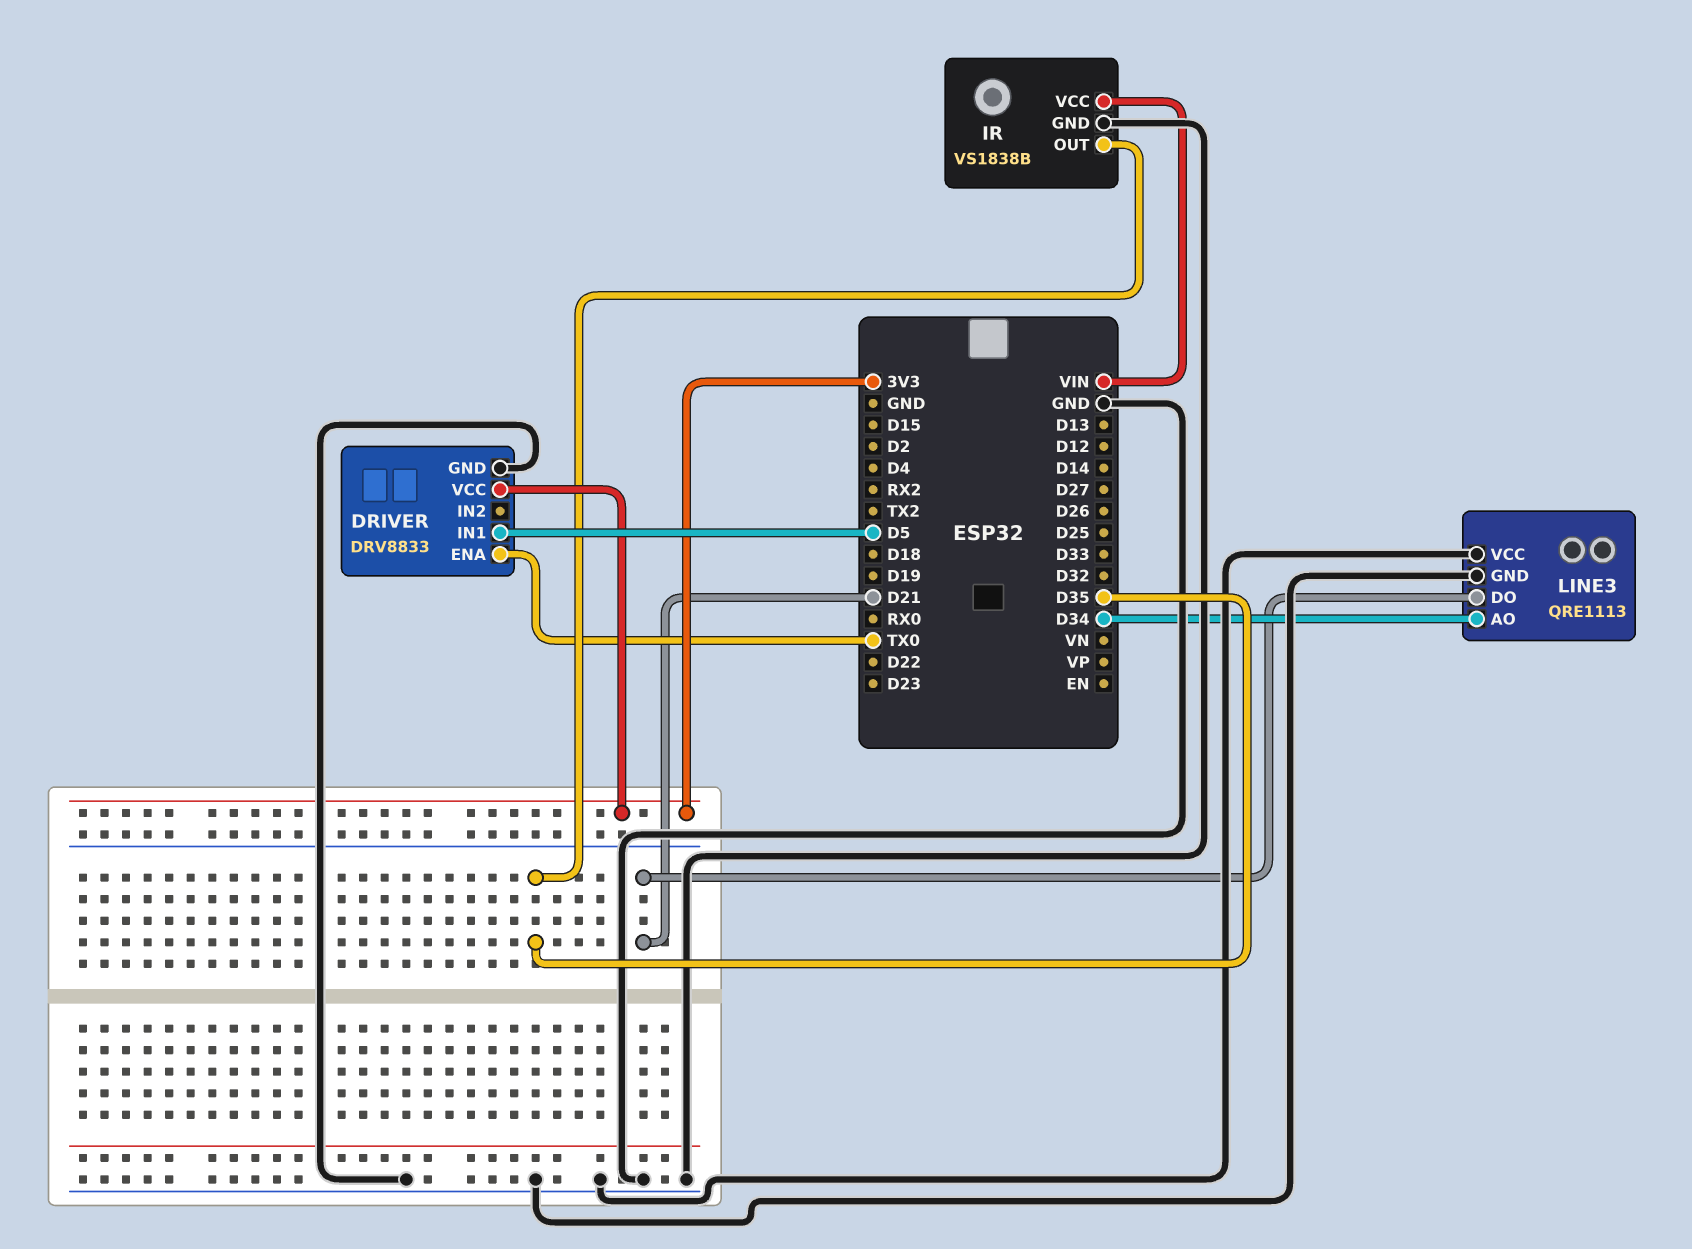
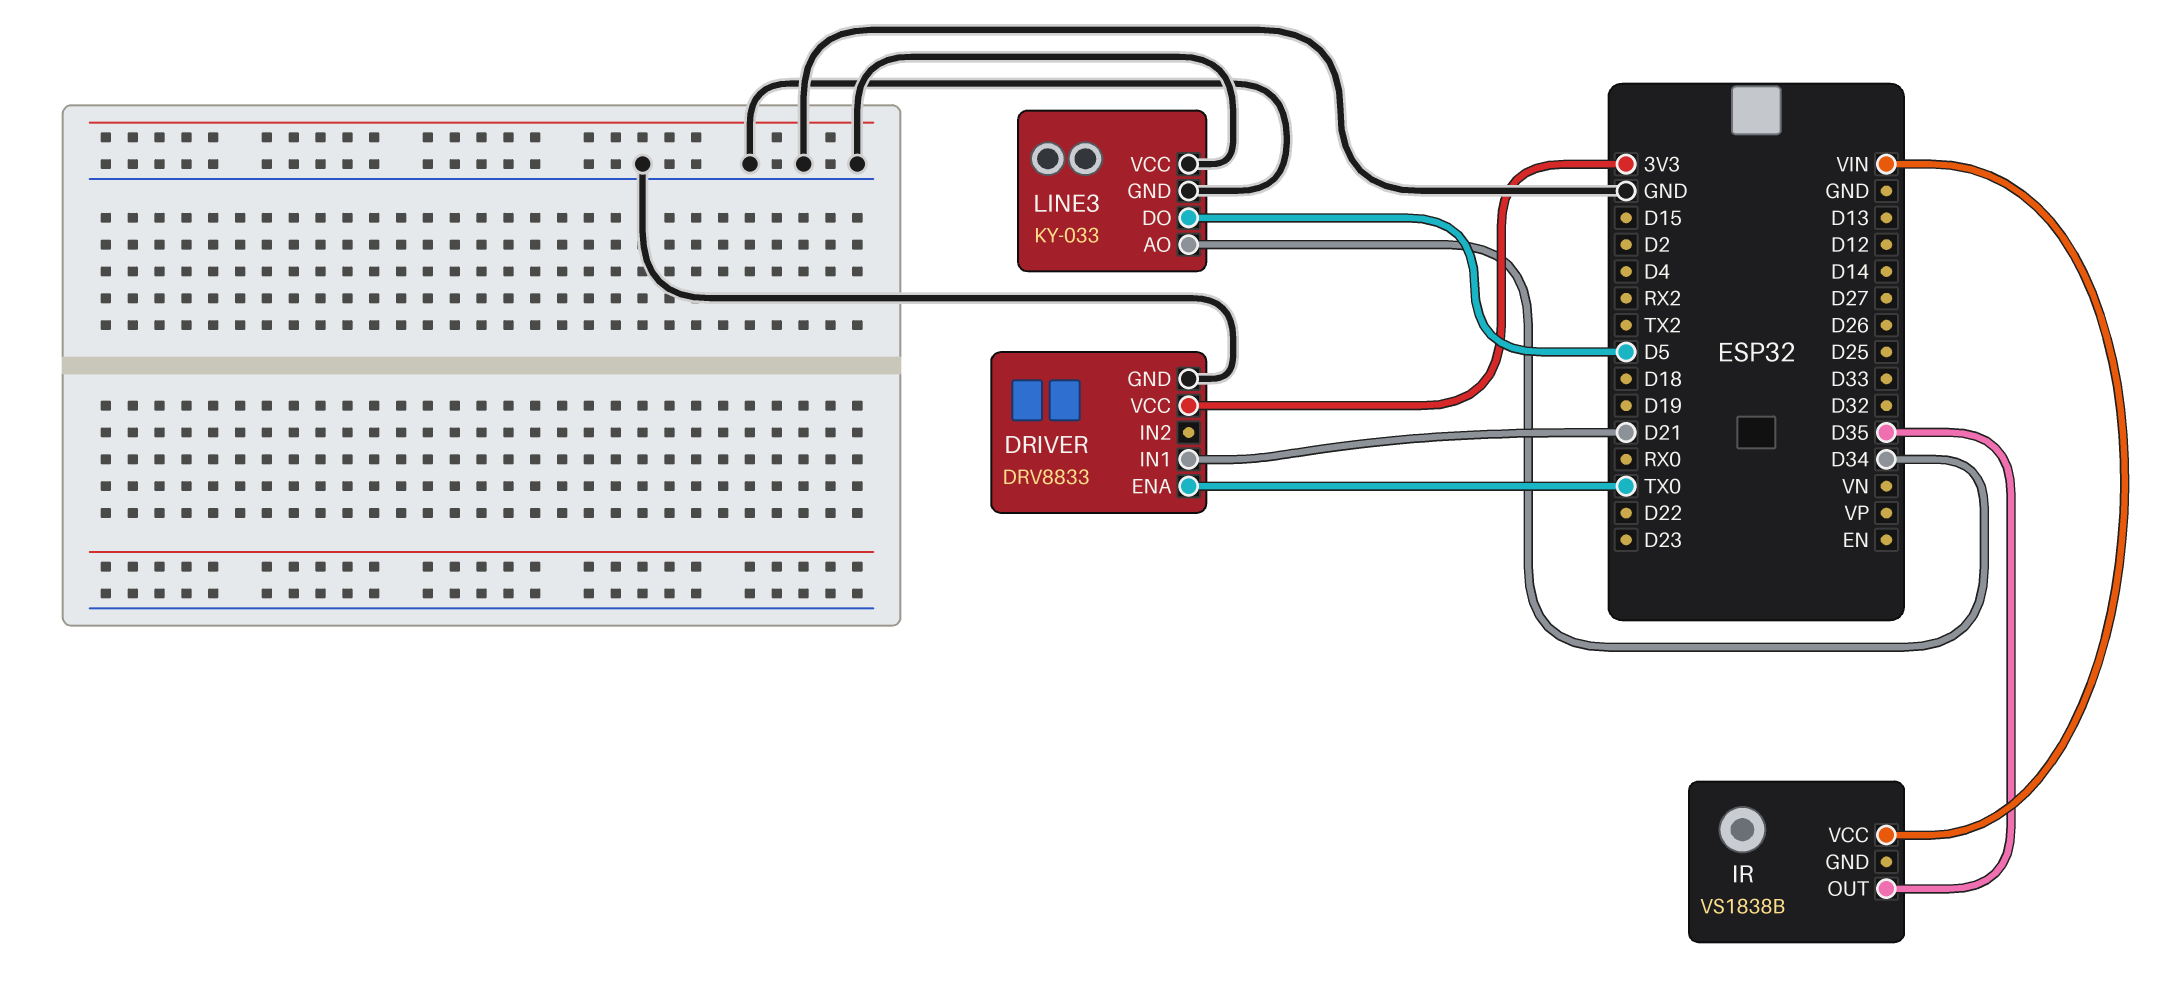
DRIVER pin IN1: D5 -> D21
IR pin GND: GND -> none
LINE3: QRE1113 -> KY-033
LINE3 pin DO: D21 -> D5

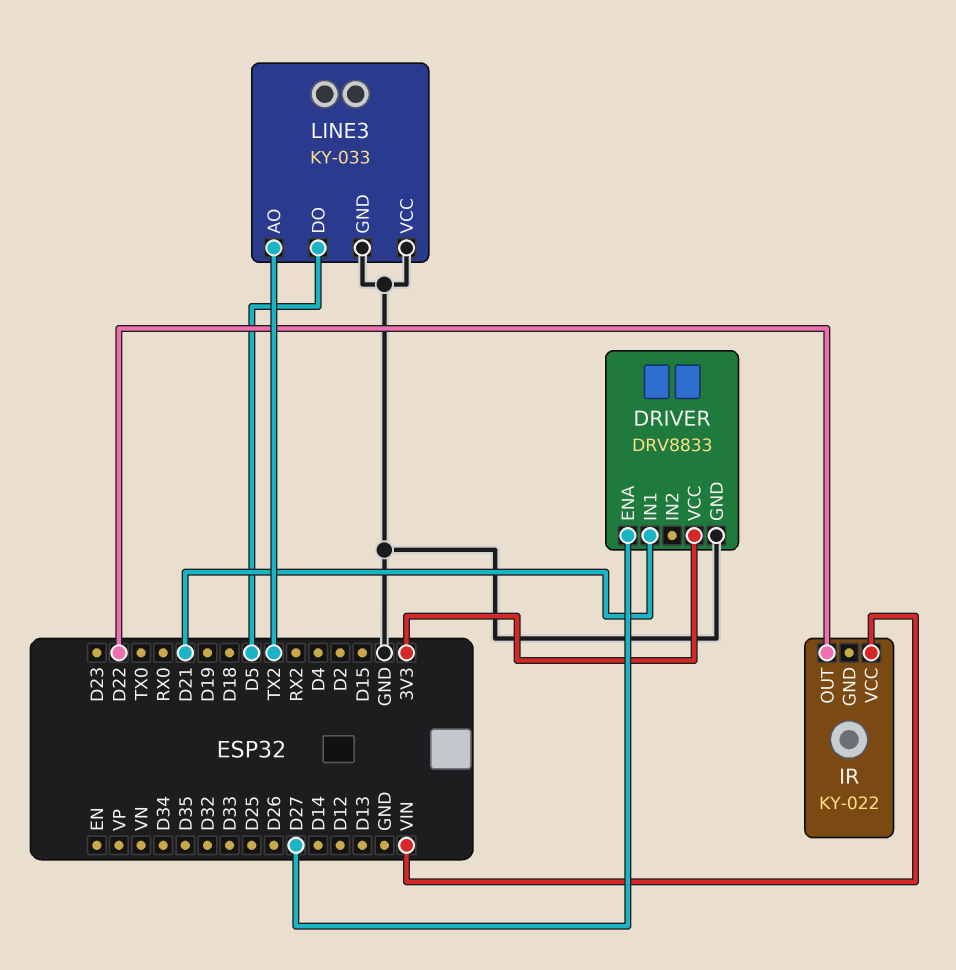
DRIVER pin ENA: TX0 -> D27
IR: VS1838B -> KY-022
IR pin OUT: D35 -> D22
LINE3 pin AO: D34 -> TX2

